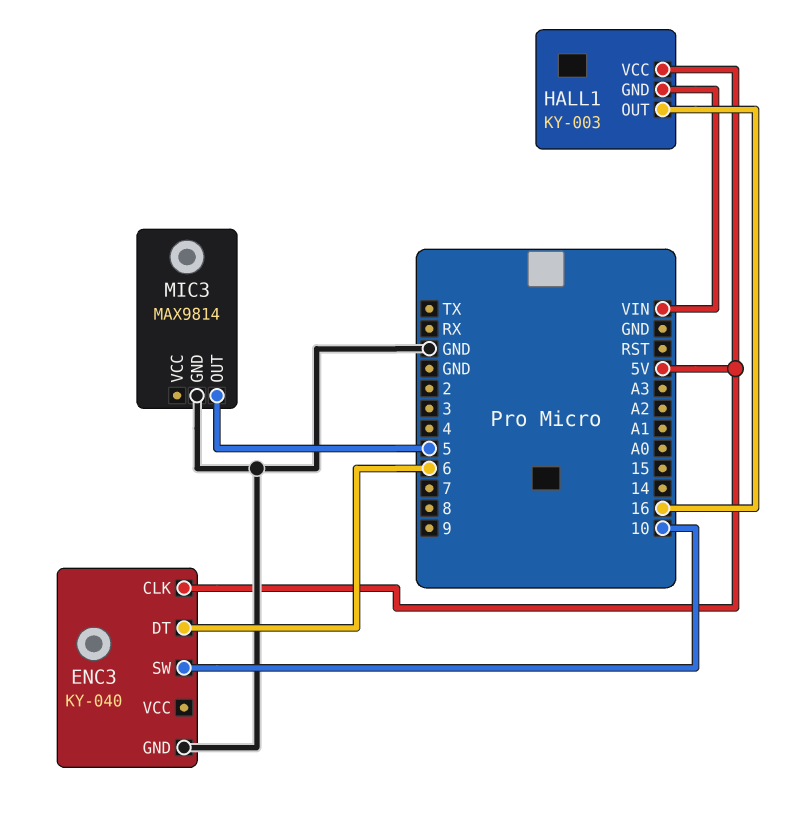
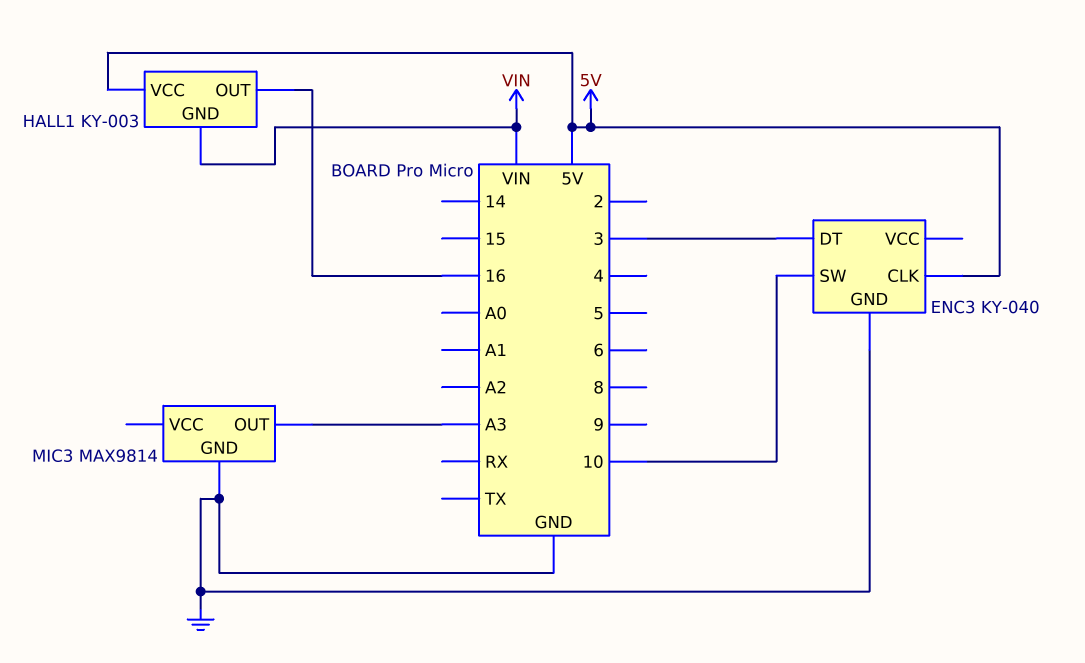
ENC3 pin DT: 6 -> 3
MIC3 pin OUT: 5 -> A3

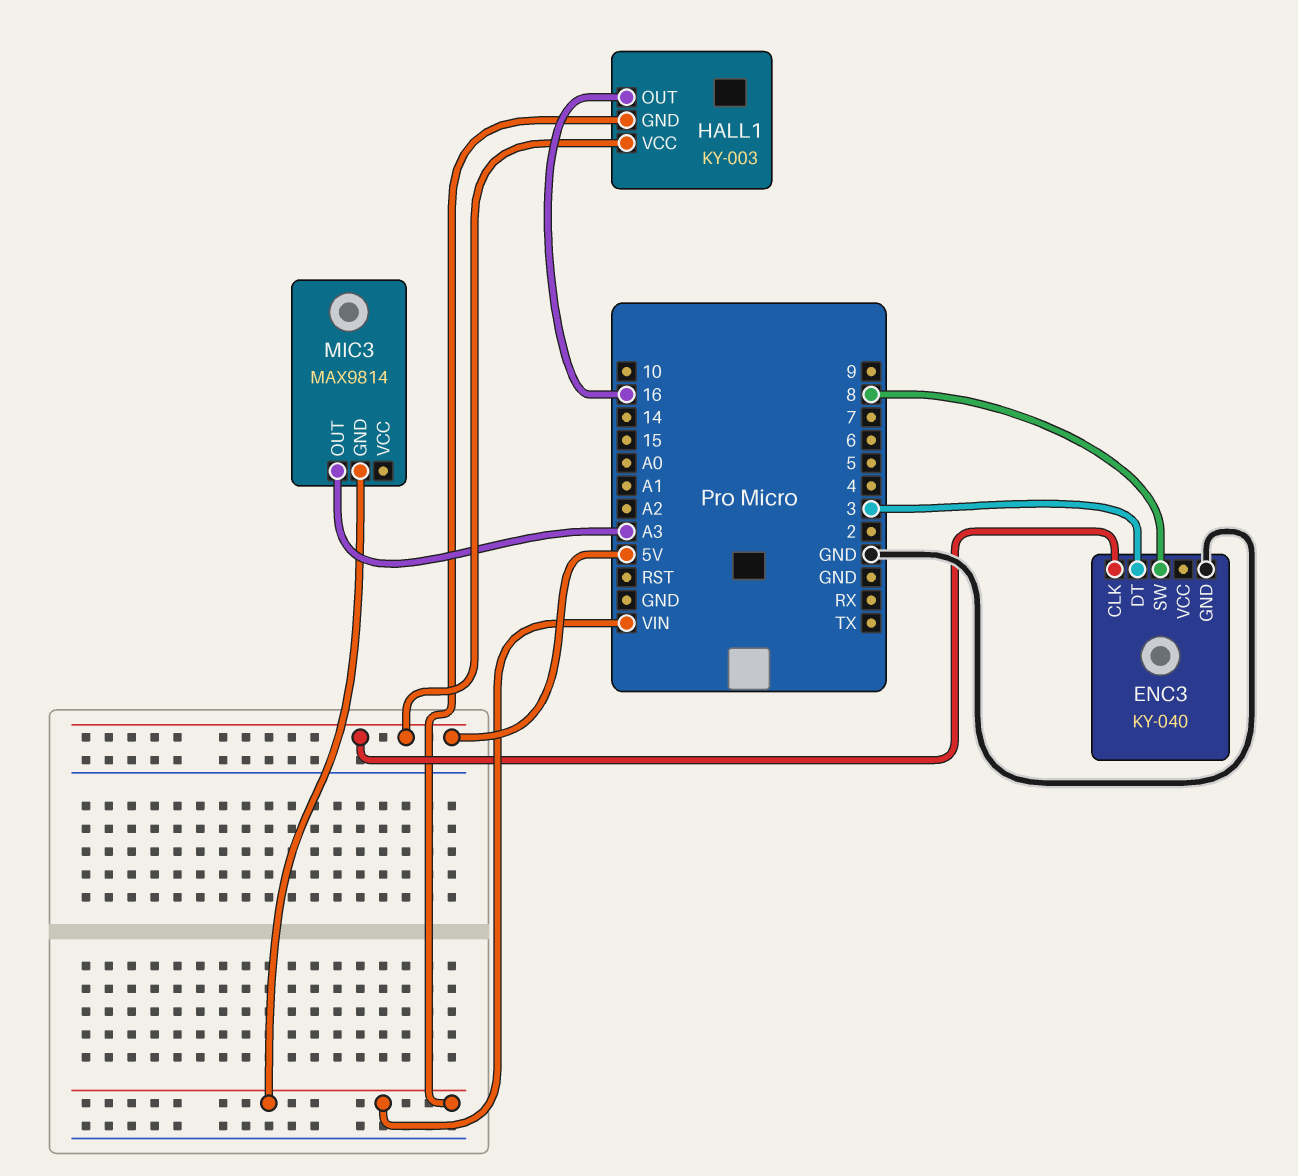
ENC3 pin SW: 10 -> 8
MIC3 pin GND: GND -> VIN

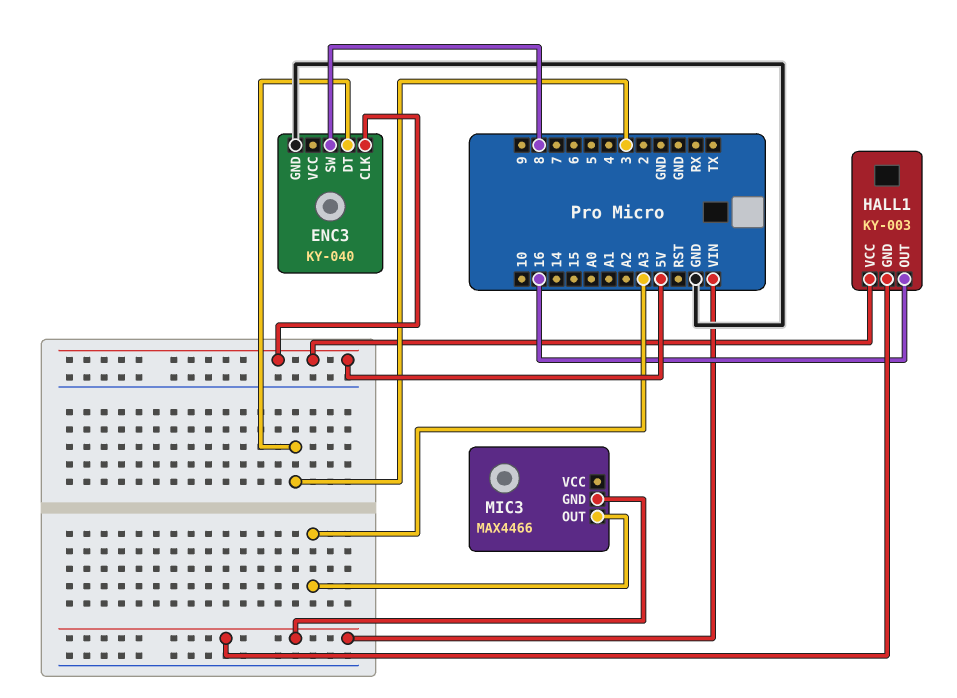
MIC3: MAX9814 -> MAX4466

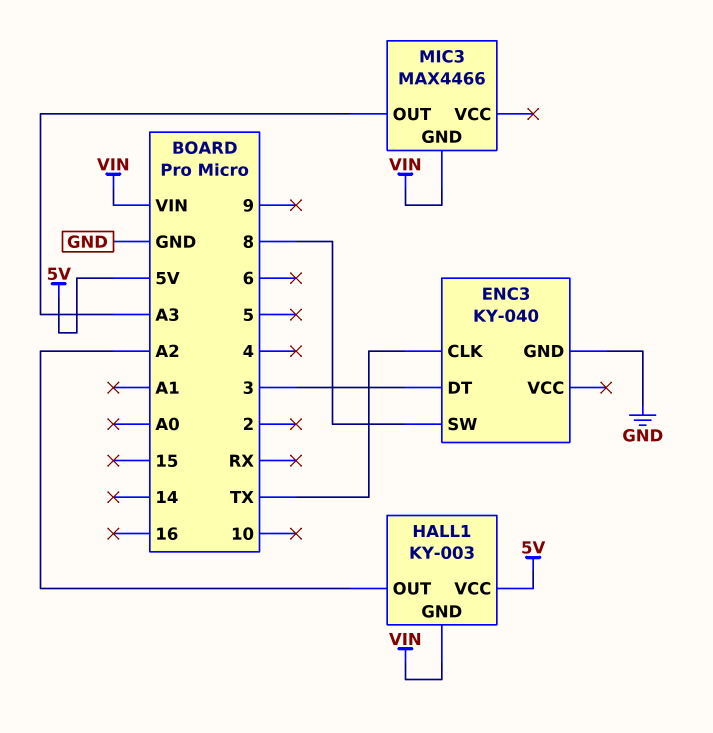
ENC3 pin CLK: 5V -> TX
HALL1 pin OUT: 16 -> A2

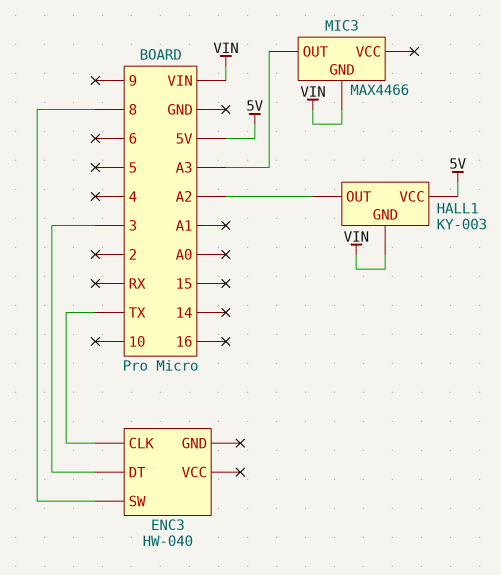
ENC3: KY-040 -> HW-040
ENC3 pin GND: GND -> none

